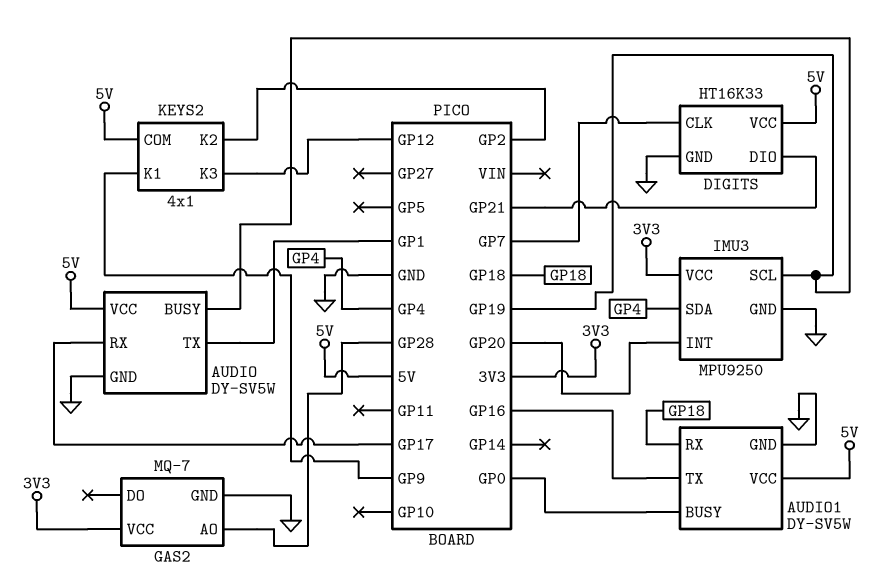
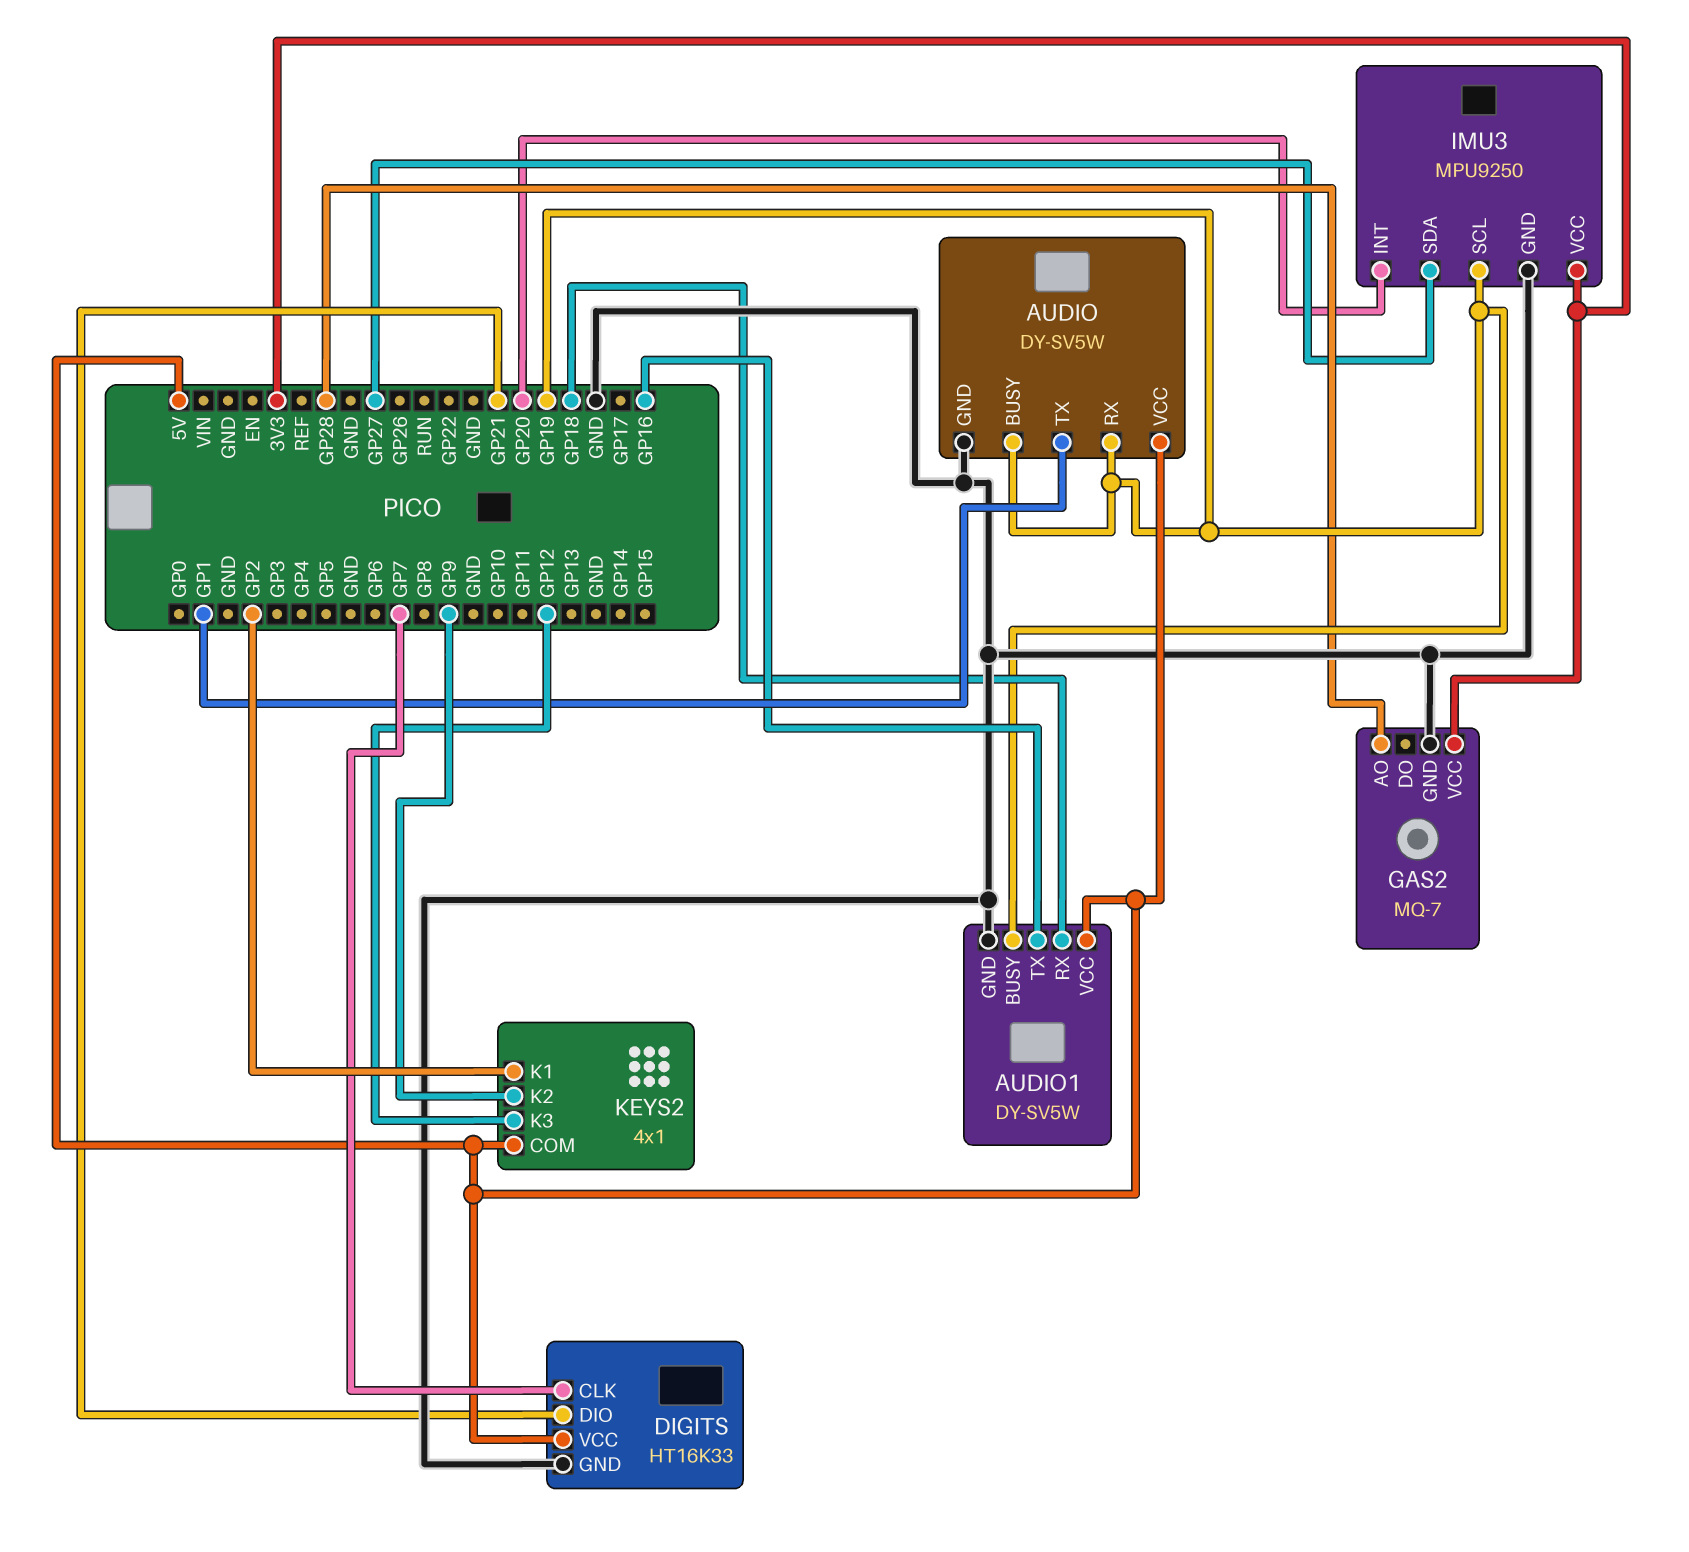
AUDIO pin RX: GP17 -> GP19
AUDIO1 pin BUSY: GP0 -> GP19
IMU3 pin SDA: GP4 -> GP27
KEYS2 pin K1: GP9 -> GP2
KEYS2 pin K2: GP2 -> GP9

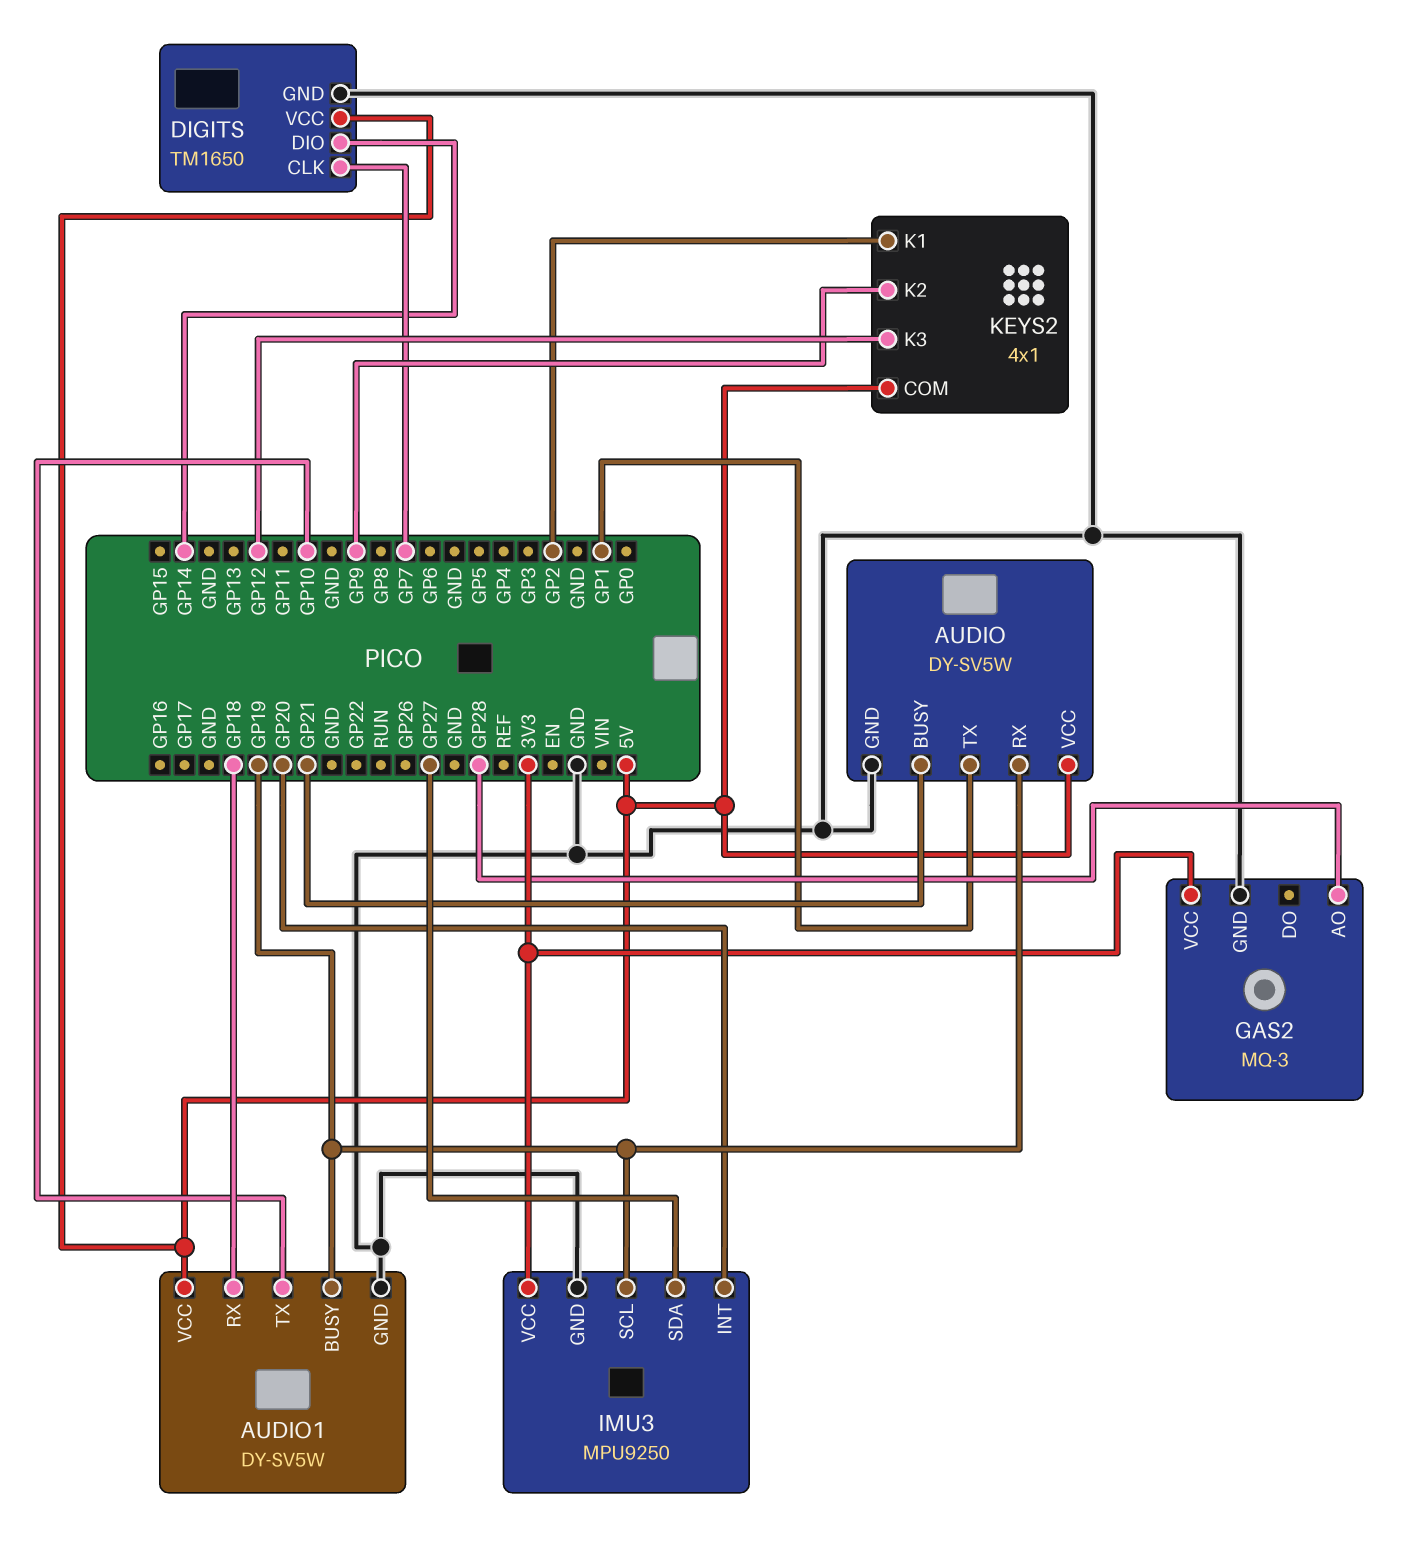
AUDIO pin BUSY: GP19 -> GP21
AUDIO1 pin TX: GP16 -> GP10
DIGITS: HT16K33 -> TM1650
DIGITS pin DIO: GP21 -> GP14
GAS2: MQ-7 -> MQ-3

